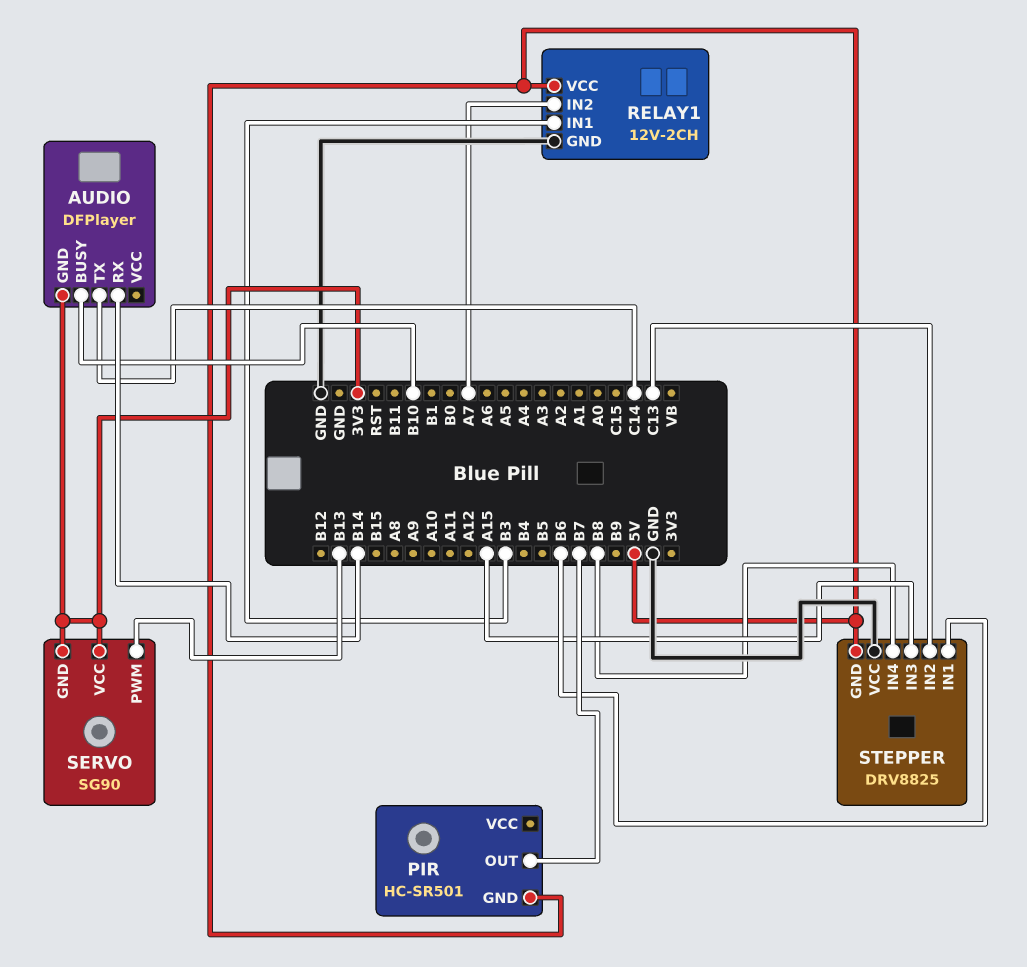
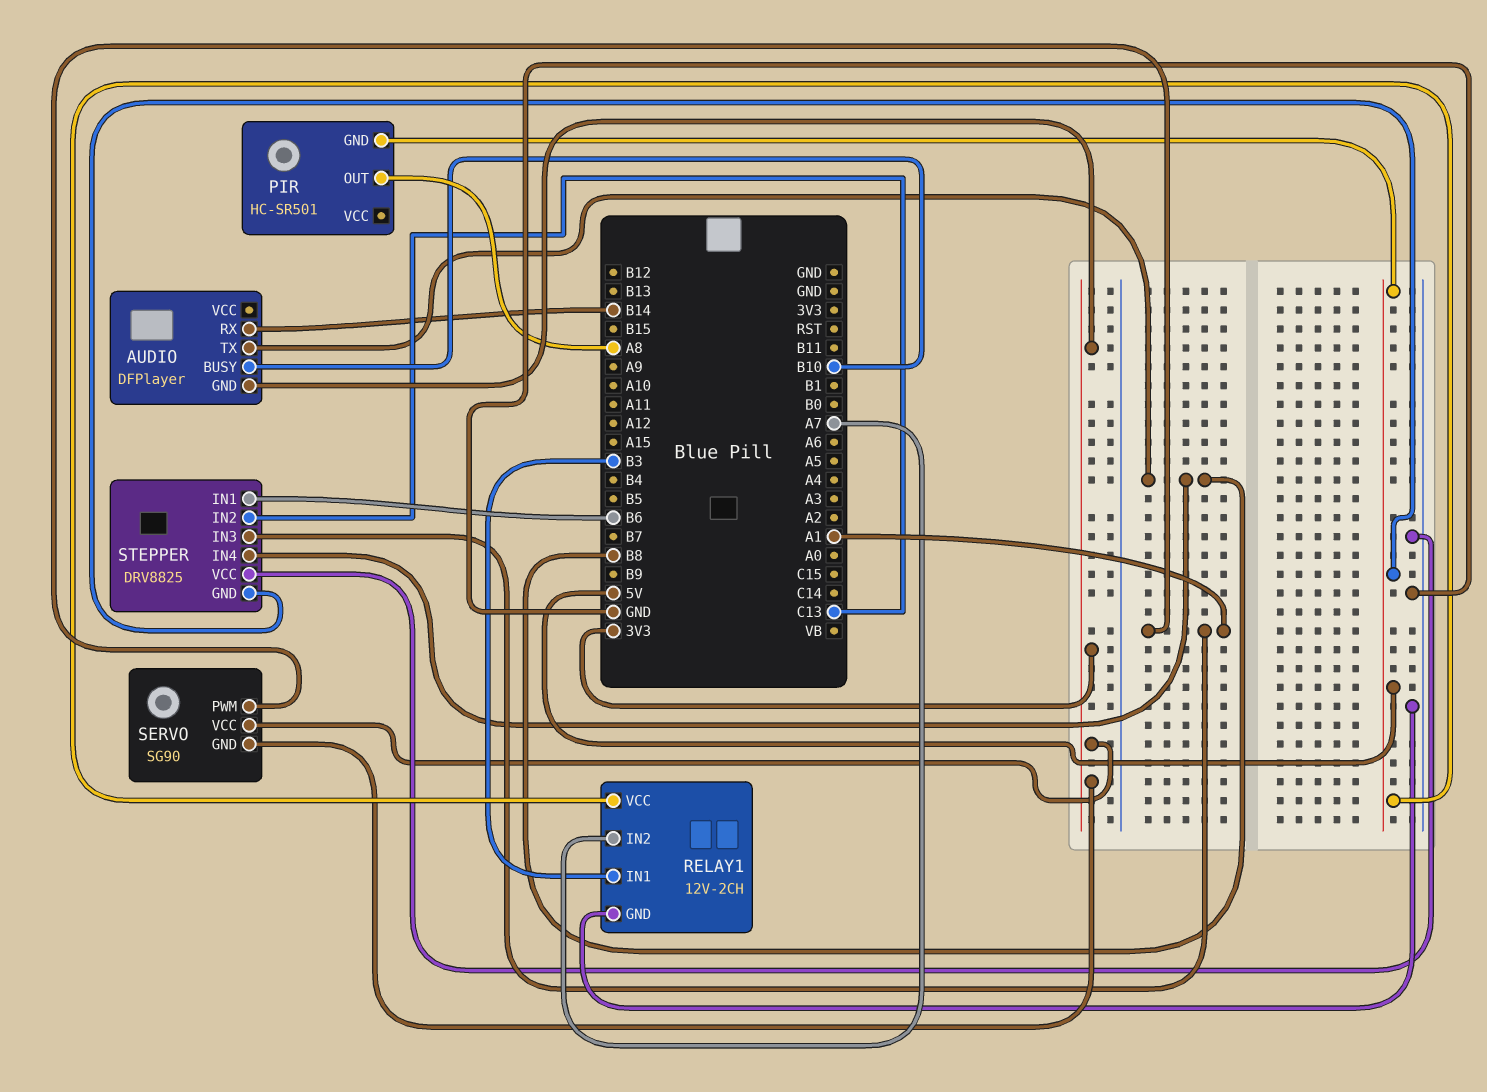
AUDIO pin TX: C14 -> B8
PIR pin OUT: B7 -> A8
SERVO pin PWM: B13 -> A1
STEPPER pin IN3: A15 -> A1

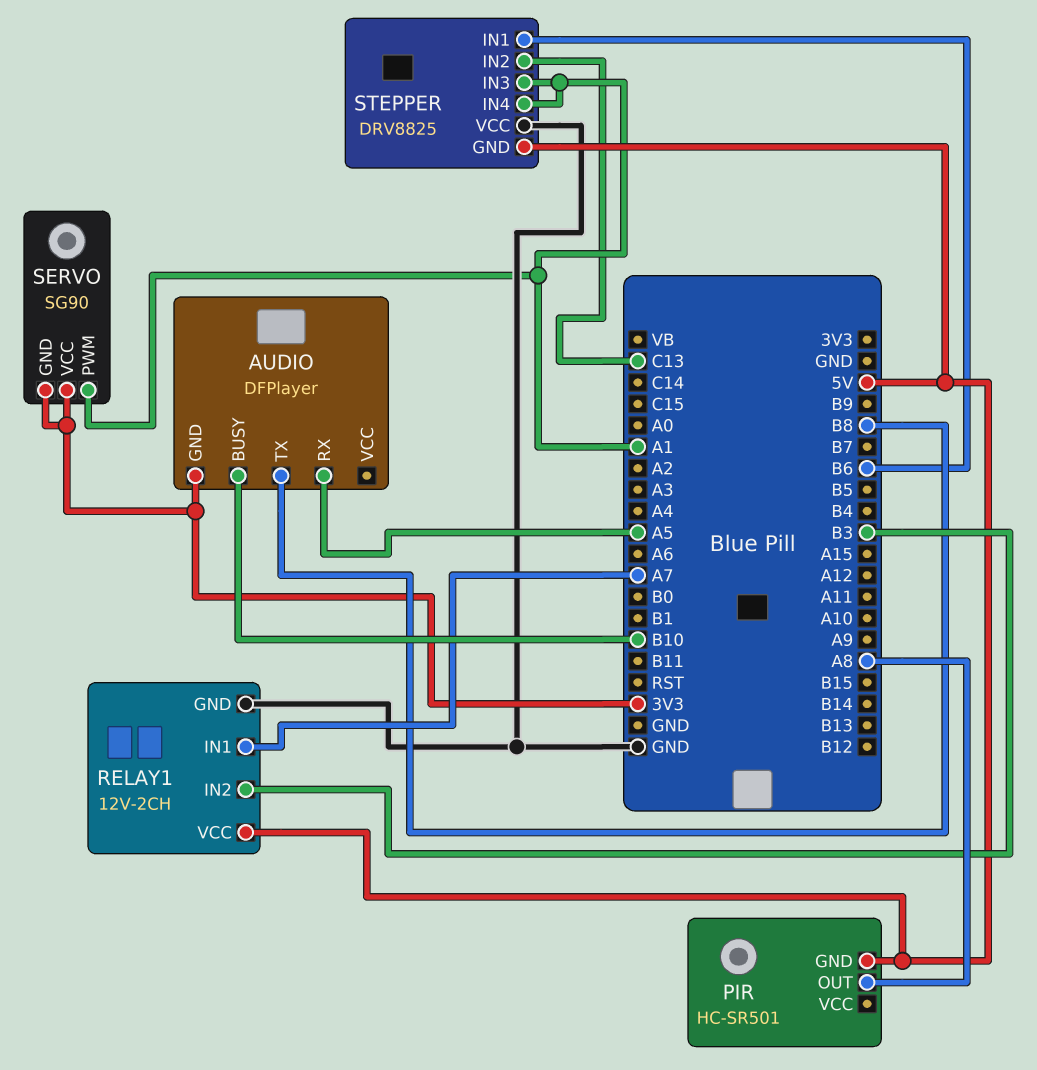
AUDIO pin RX: B14 -> A5
RELAY1 pin IN1: B3 -> A7
RELAY1 pin IN2: A7 -> B3
STEPPER pin IN4: B8 -> A1

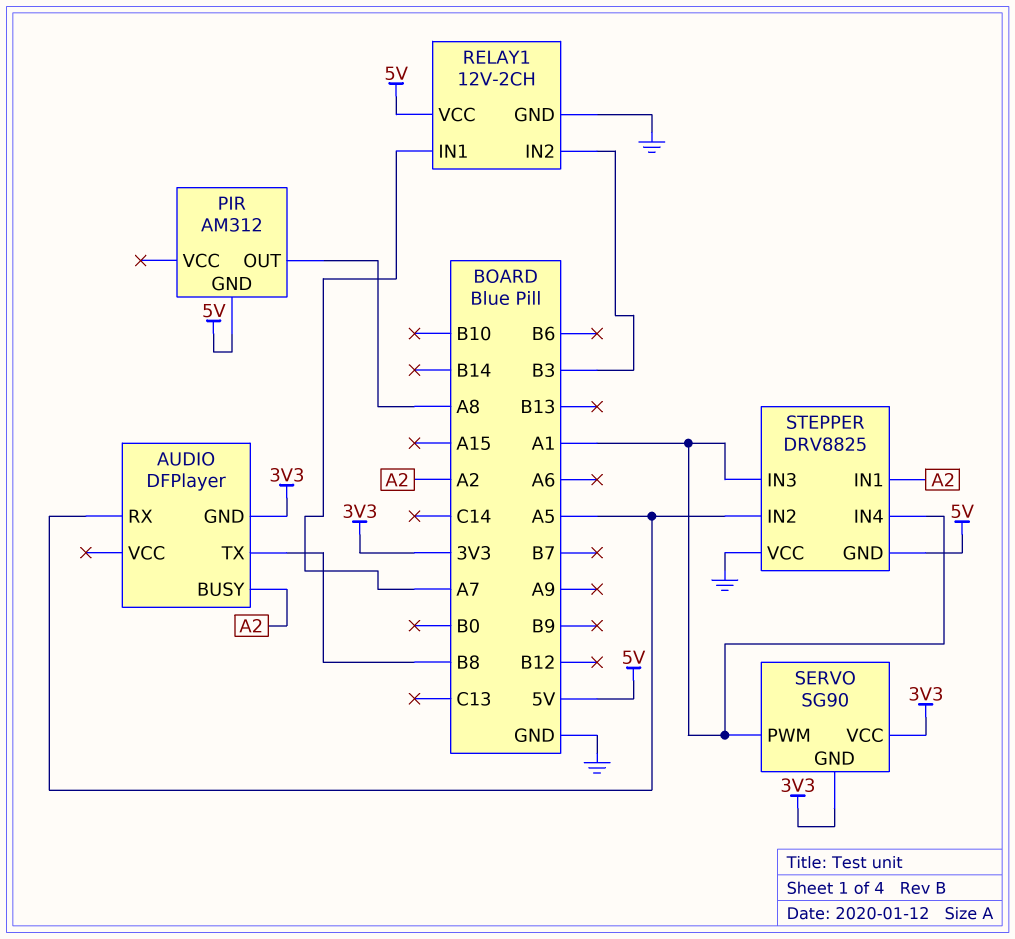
AUDIO pin BUSY: B10 -> A2
PIR: HC-SR501 -> AM312
STEPPER pin IN1: B6 -> A2
STEPPER pin IN2: C13 -> A5

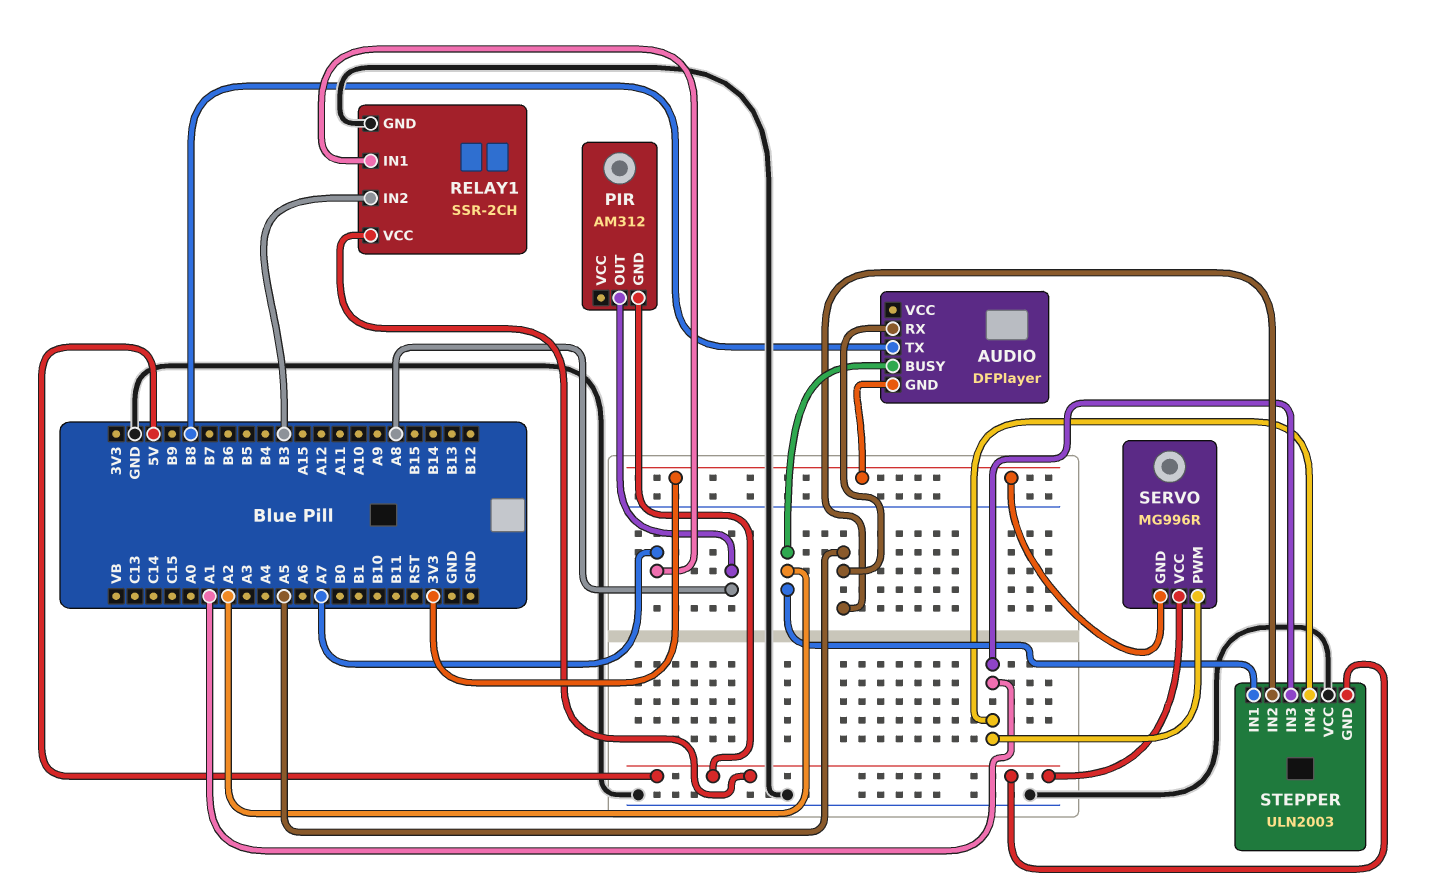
RELAY1: 12V-2CH -> SSR-2CH
SERVO: SG90 -> MG996R
SERVO pin VCC: 3V3 -> 5V
STEPPER: DRV8825 -> ULN2003

